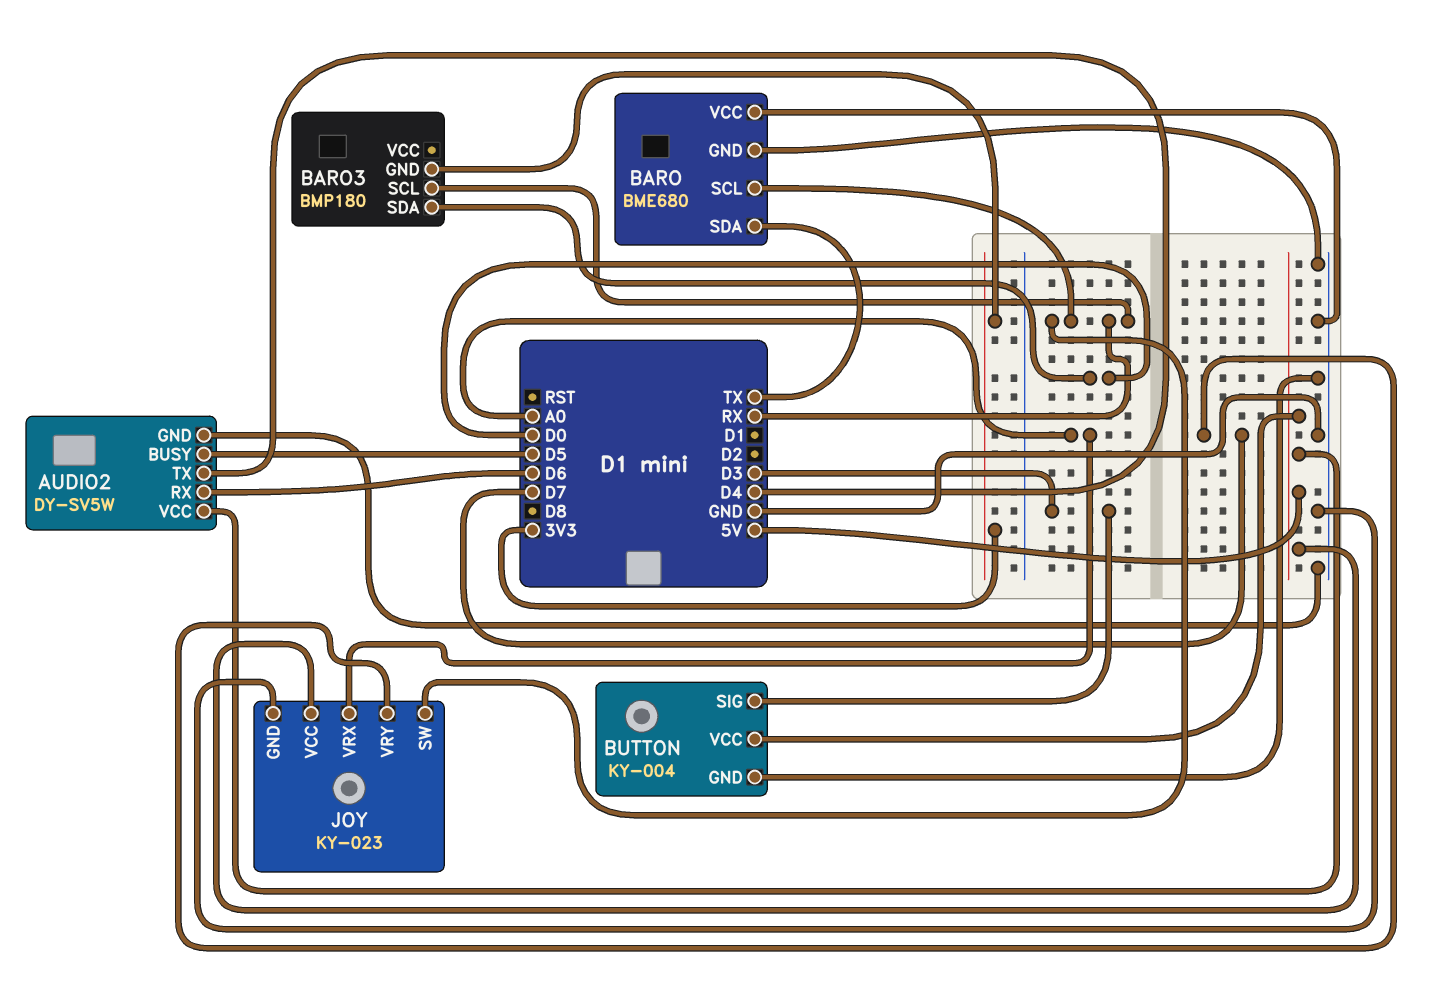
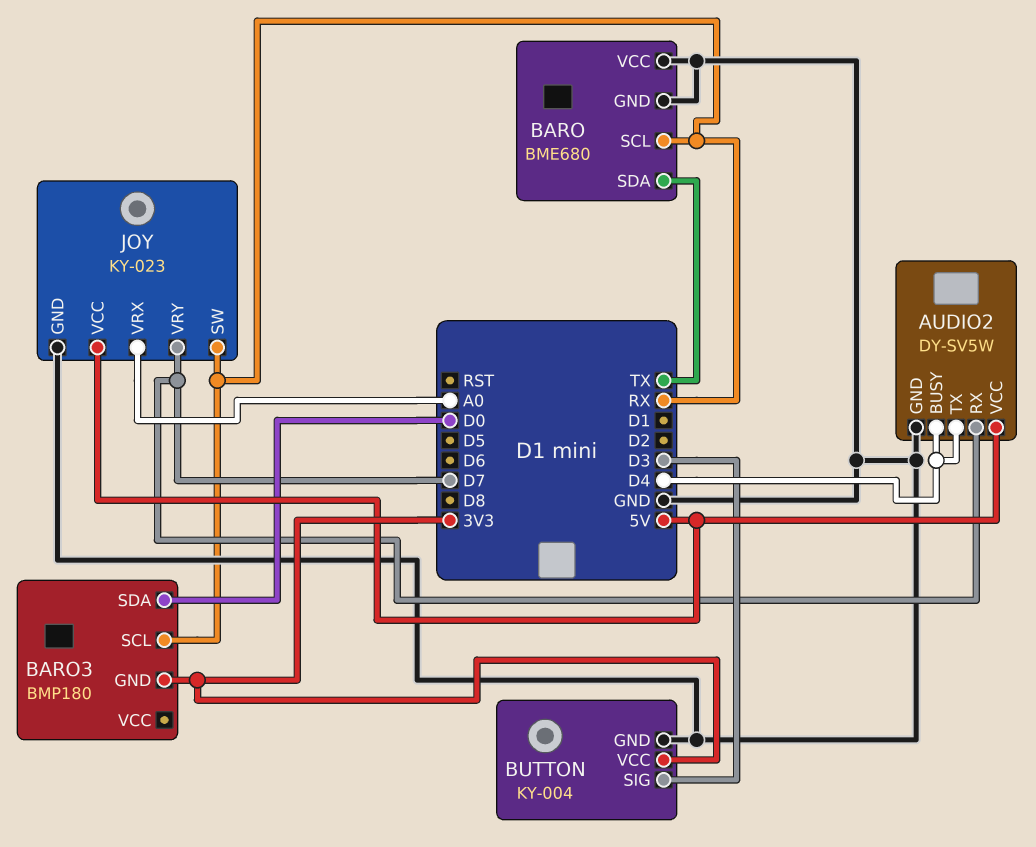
AUDIO2 pin BUSY: D5 -> D4
AUDIO2 pin RX: D6 -> D7
BUTTON pin VCC: 5V -> 3V3

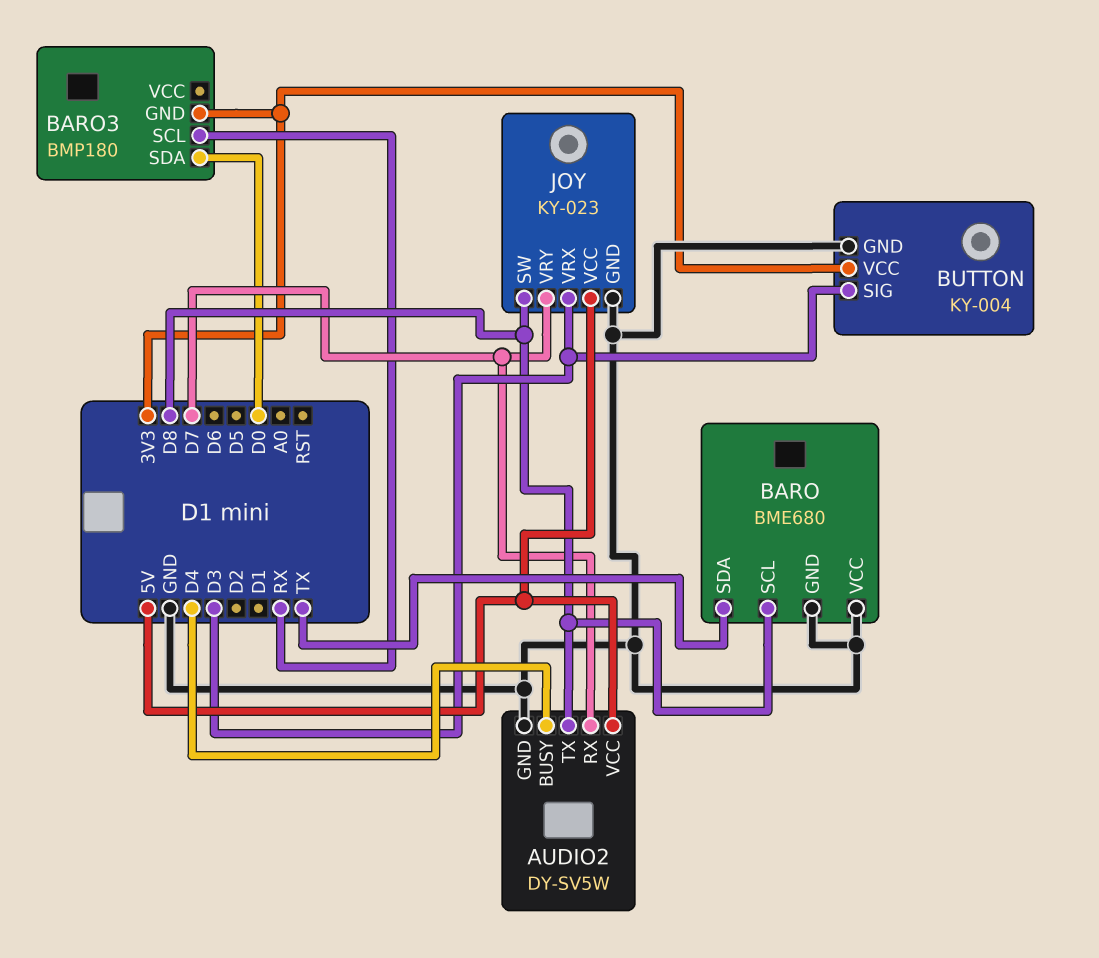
AUDIO2 pin TX: D4 -> D8
BARO pin SCL: RX -> D8
JOY pin SW: RX -> D8
JOY pin VRX: A0 -> D3

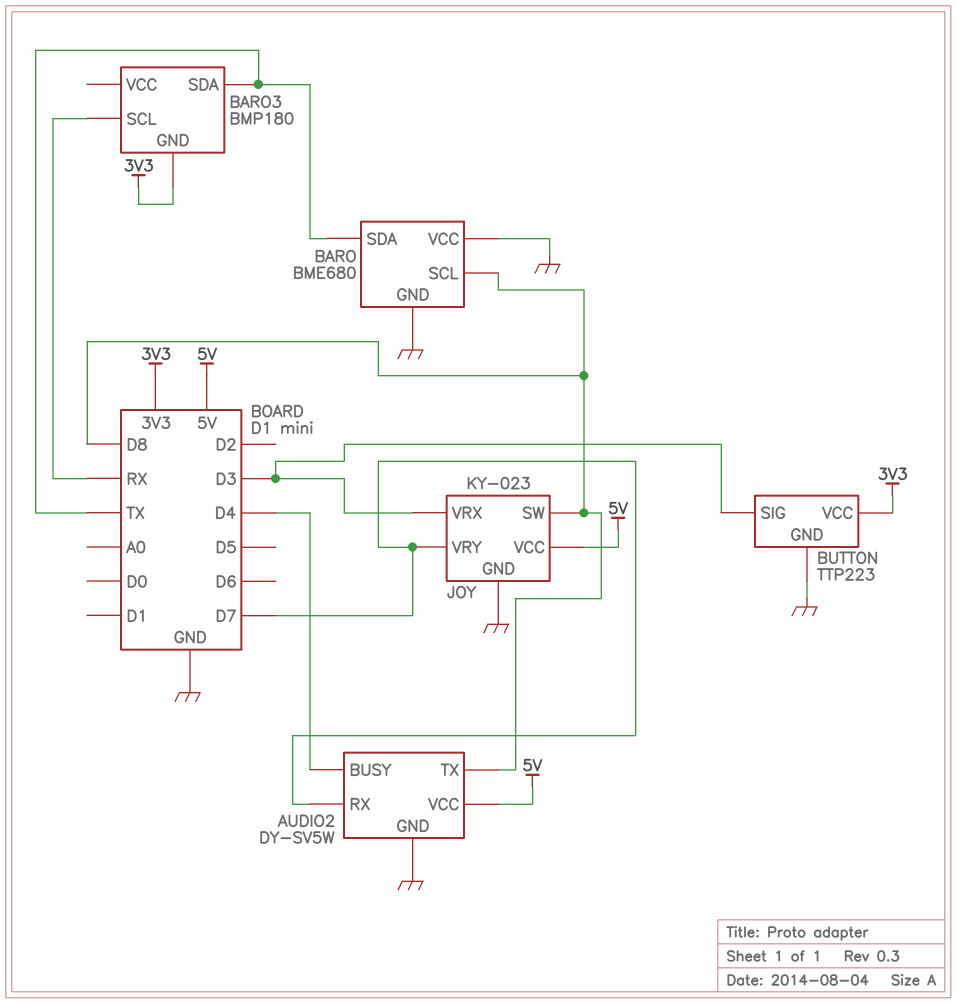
BARO3 pin SDA: D0 -> TX
BUTTON: KY-004 -> TTP223

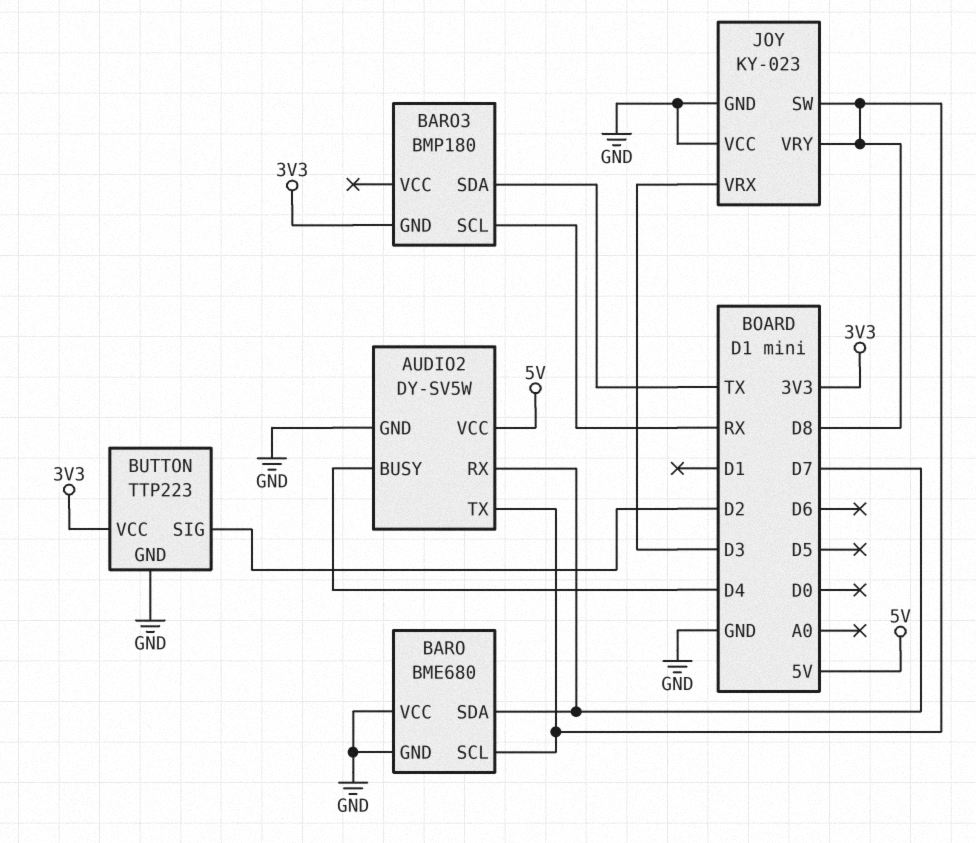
BARO pin SDA: TX -> D7
BUTTON pin SIG: D3 -> D2
JOY pin VCC: 5V -> GND
JOY pin VRY: D7 -> D8

